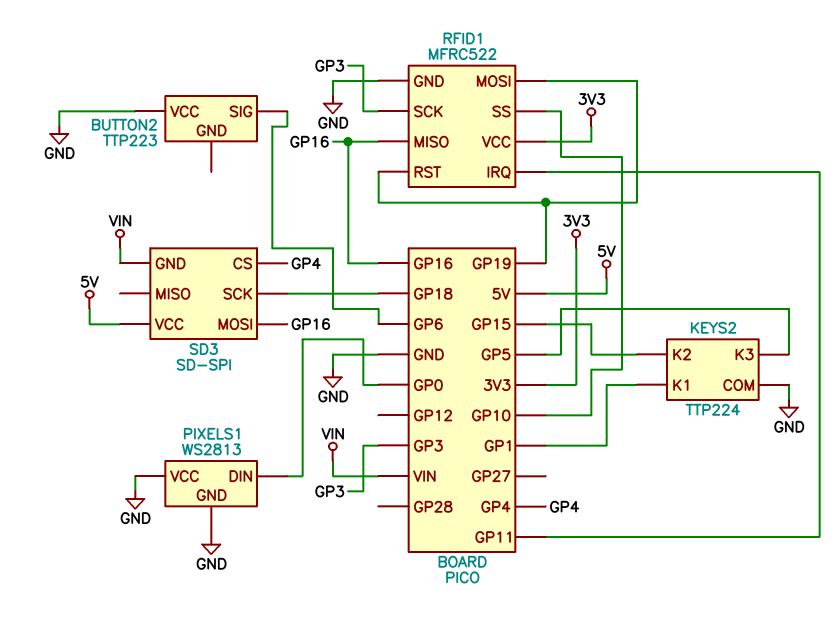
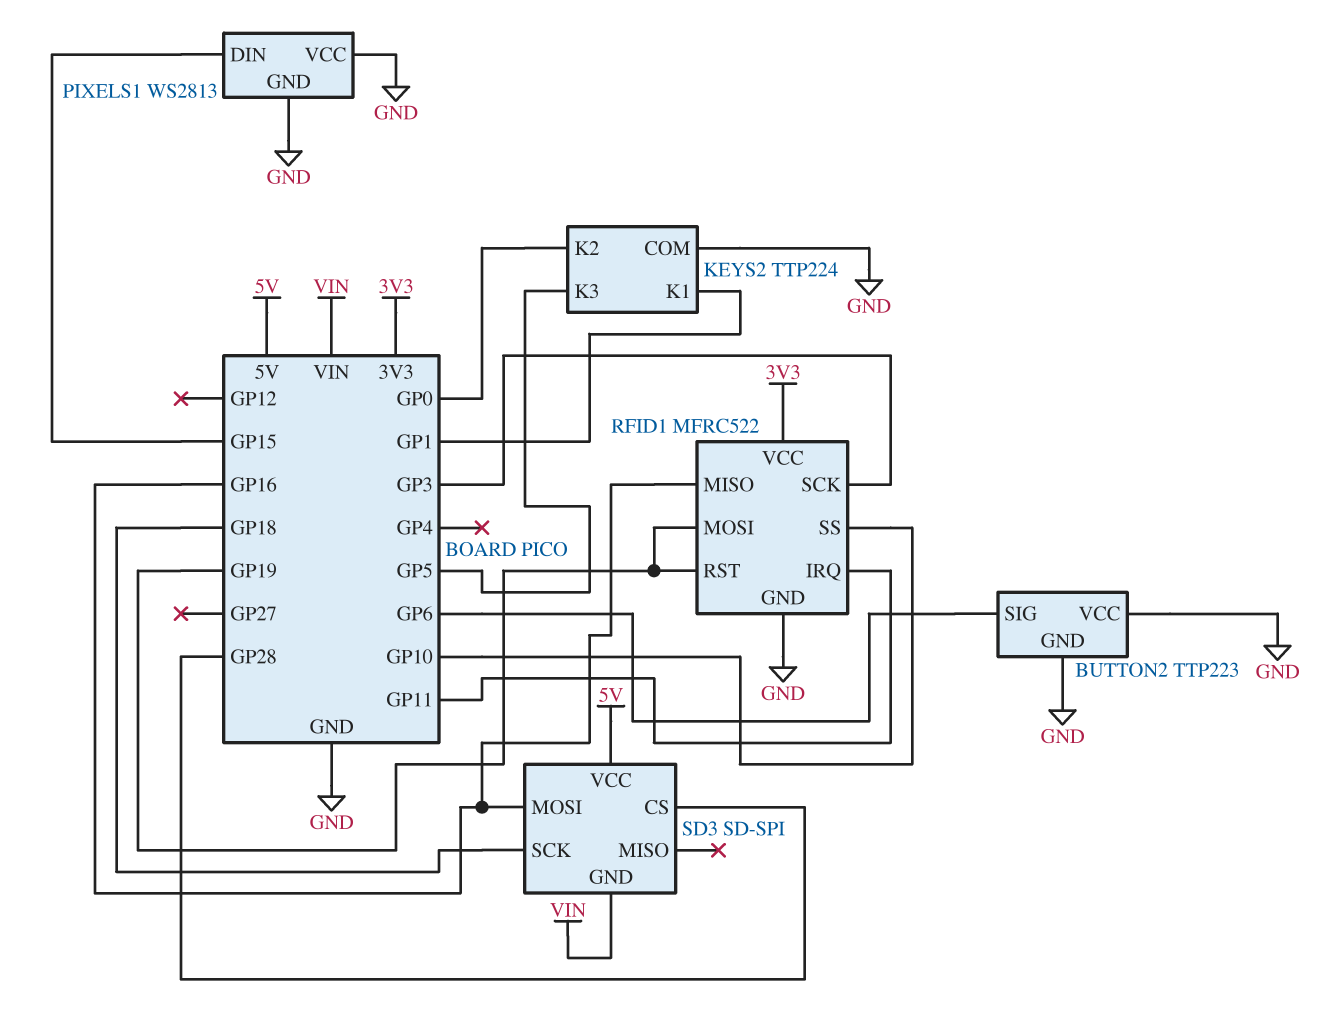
BUTTON2 pin GND: none -> GND
KEYS2 pin K2: GP15 -> GP0
PIXELS1 pin DIN: GP0 -> GP15
SD3 pin CS: GP4 -> GP28

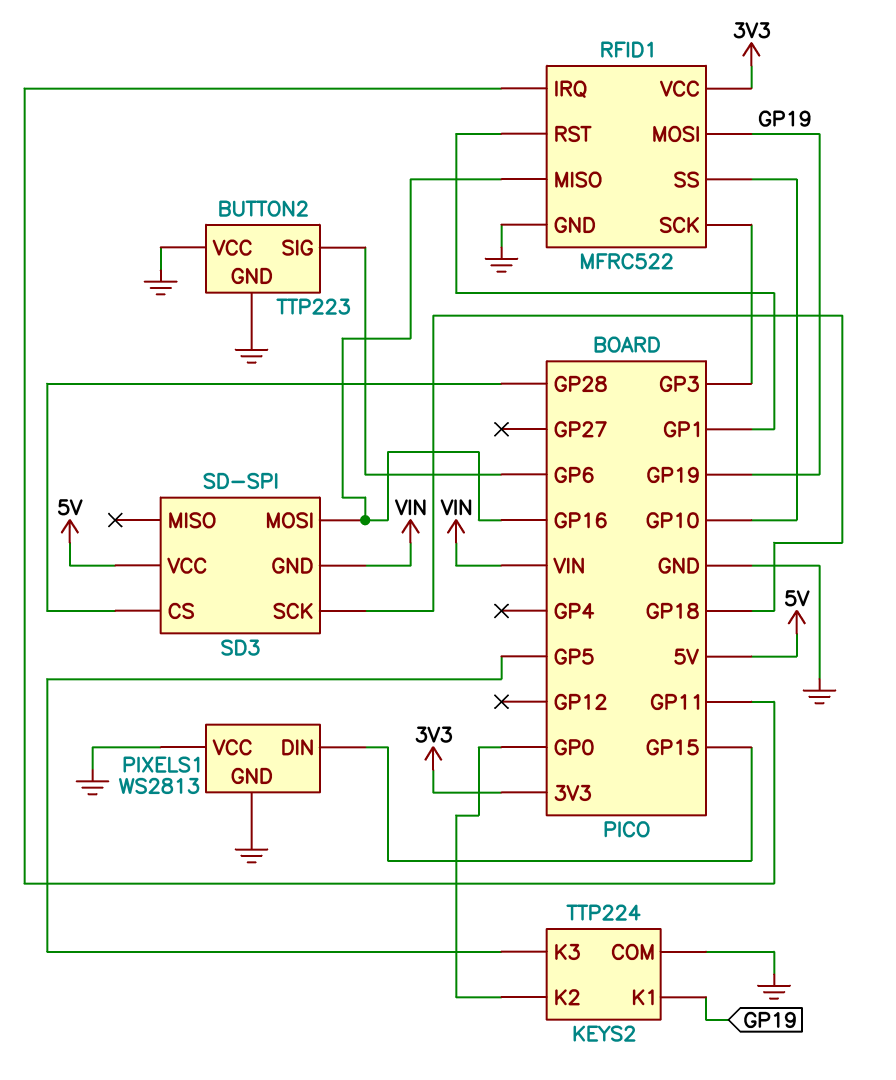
KEYS2 pin K1: GP1 -> GP19
RFID1 pin RST: GP19 -> GP1

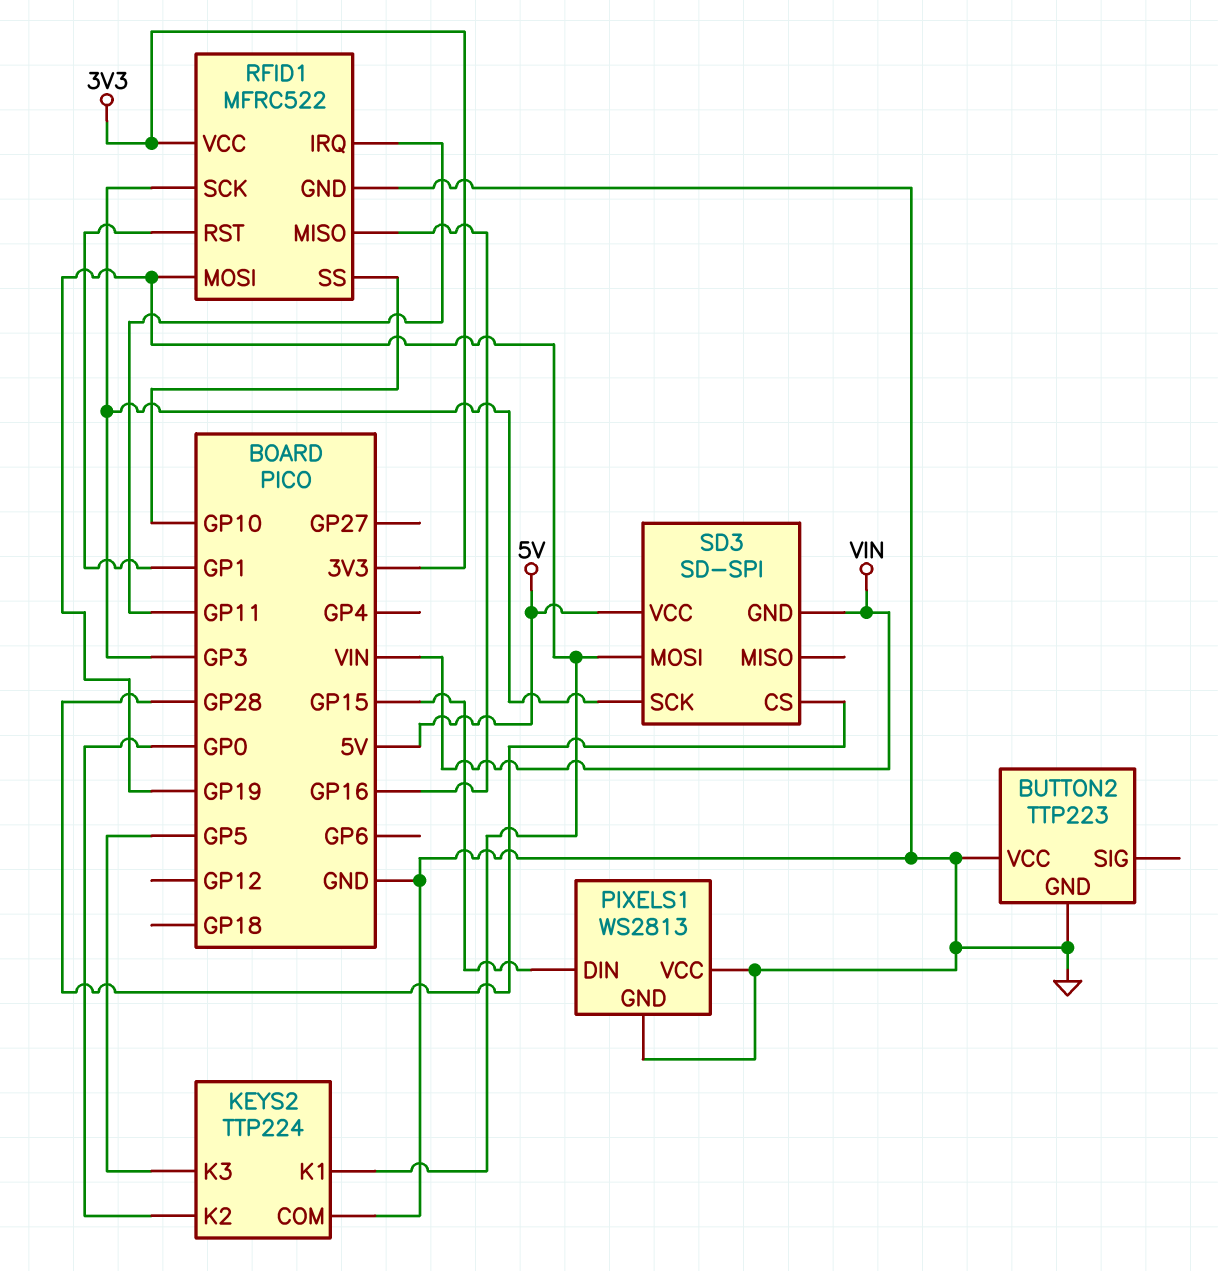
BUTTON2 pin SIG: GP6 -> none
SD3 pin MOSI: GP16 -> GP19
SD3 pin SCK: GP18 -> GP3

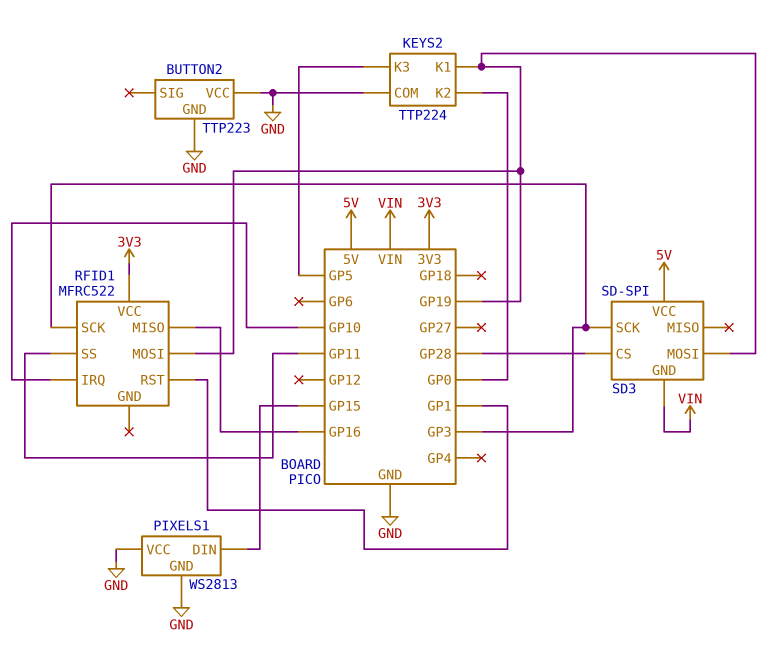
RFID1 pin GND: GND -> none
RFID1 pin IRQ: GP11 -> GP10
RFID1 pin SS: GP10 -> GP11

